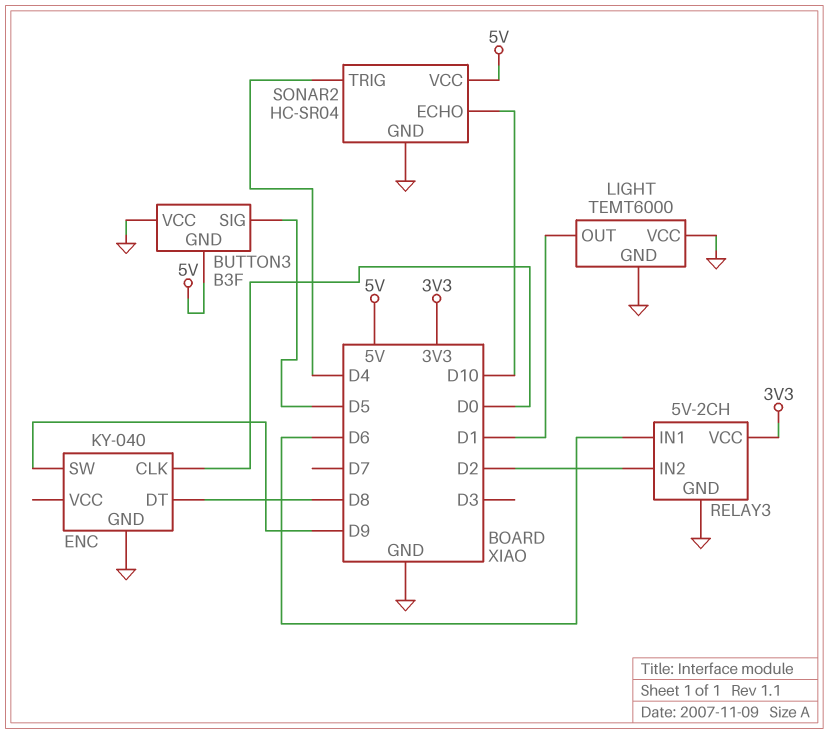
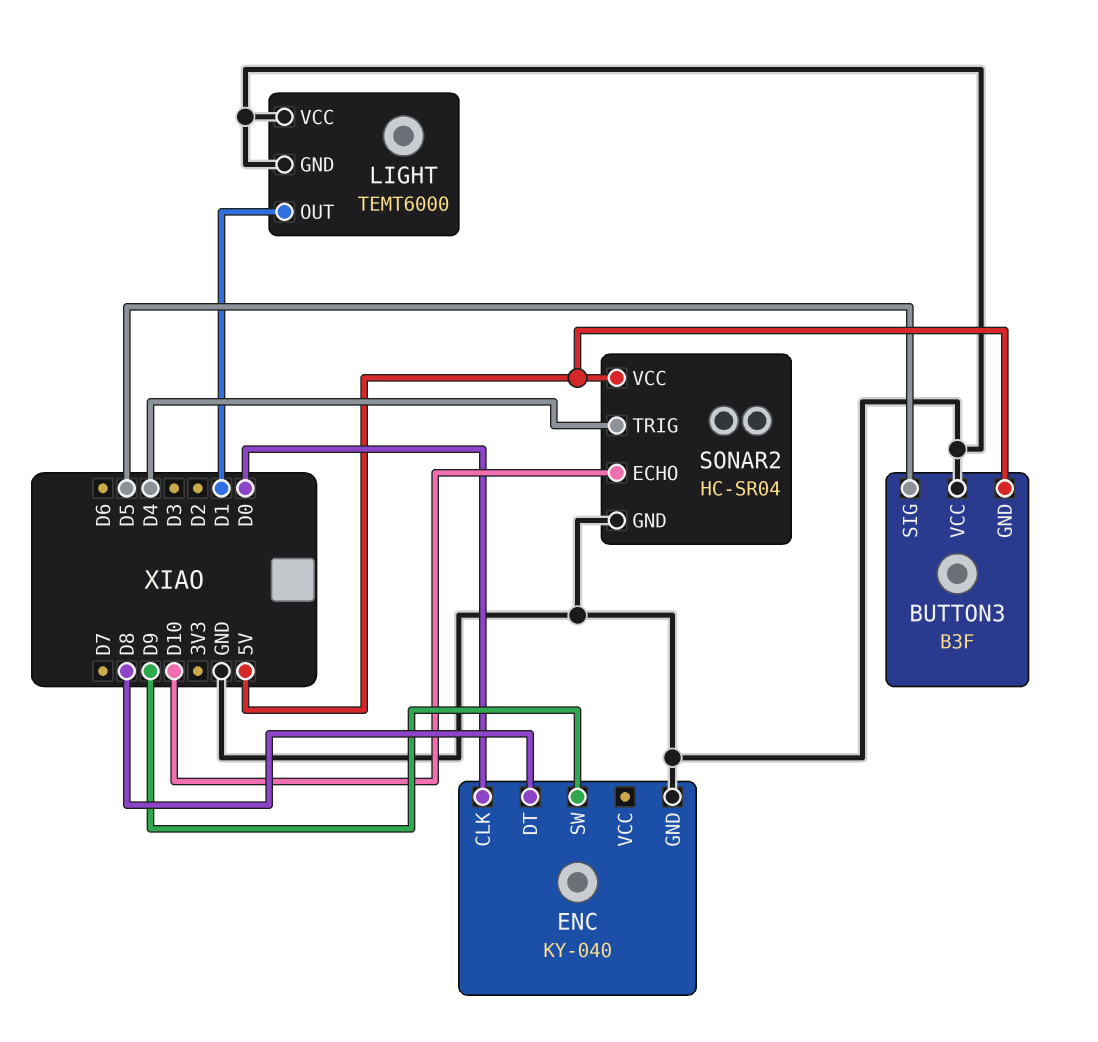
RELAY3: 5V-2CH -> none
RELAY3 pin GND: GND -> none
RELAY3 pin IN1: D6 -> none
RELAY3 pin IN2: D2 -> none
RELAY3 pin VCC: 3V3 -> none

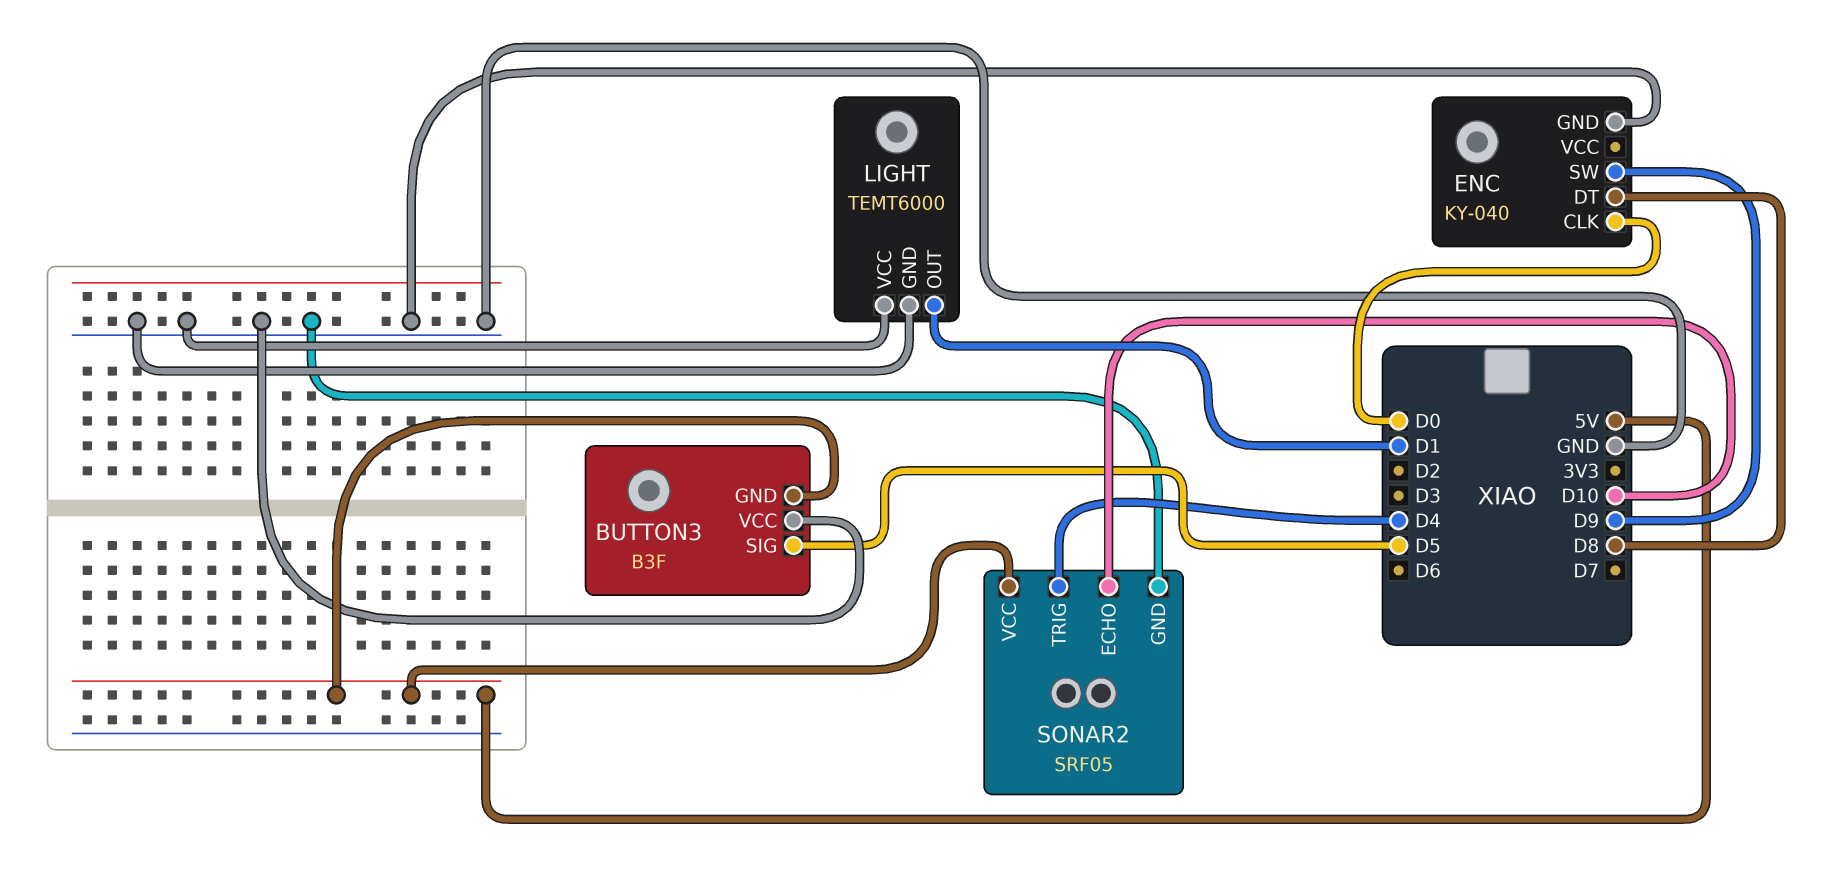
SONAR2: HC-SR04 -> SRF05

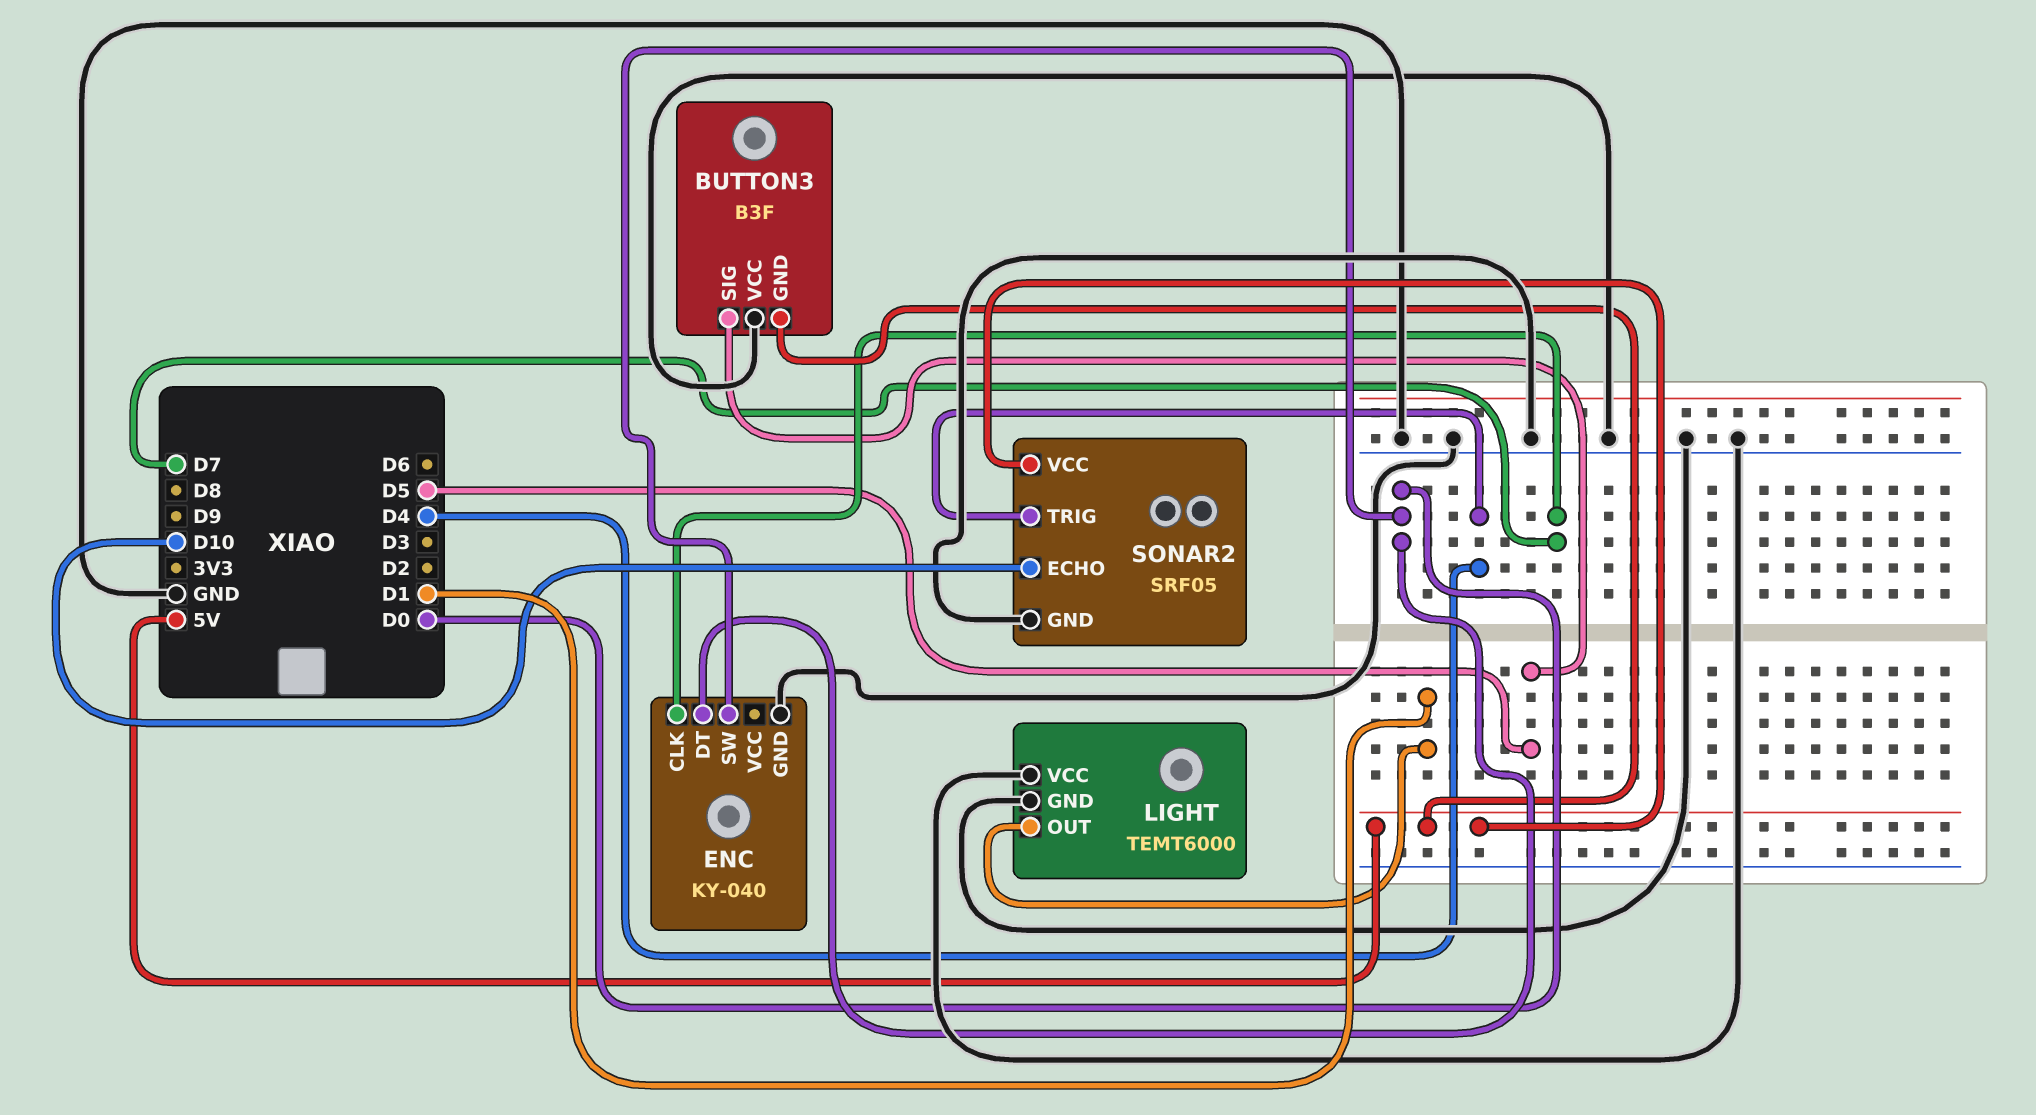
ENC pin CLK: D0 -> D7
ENC pin DT: D8 -> D0
ENC pin SW: D9 -> D0

